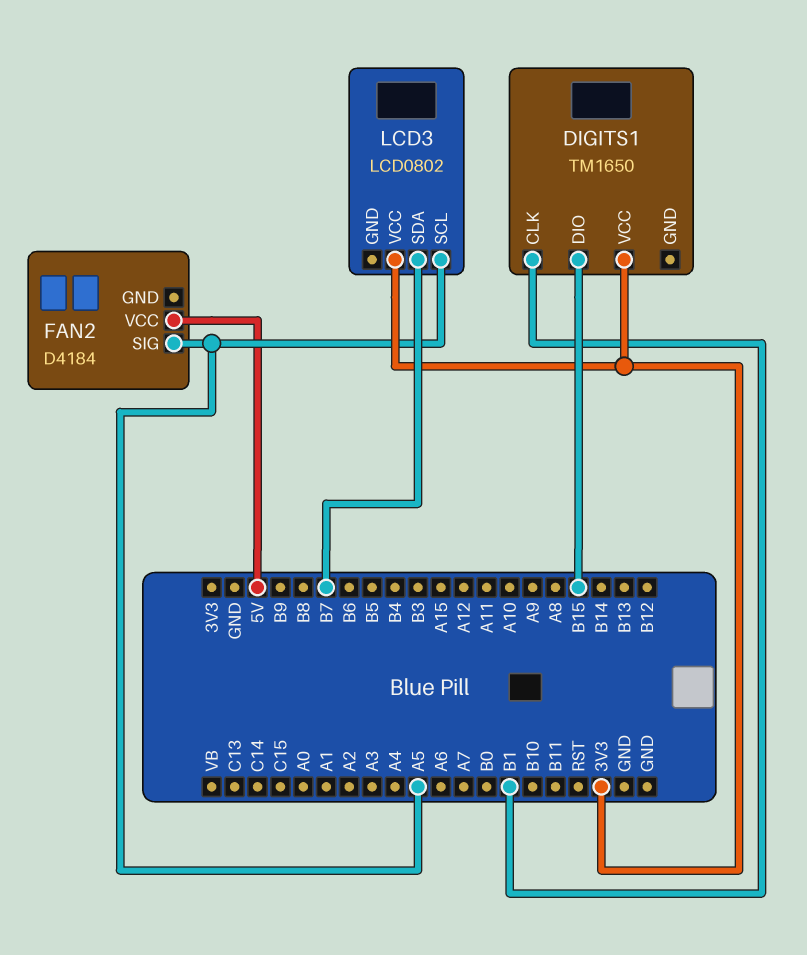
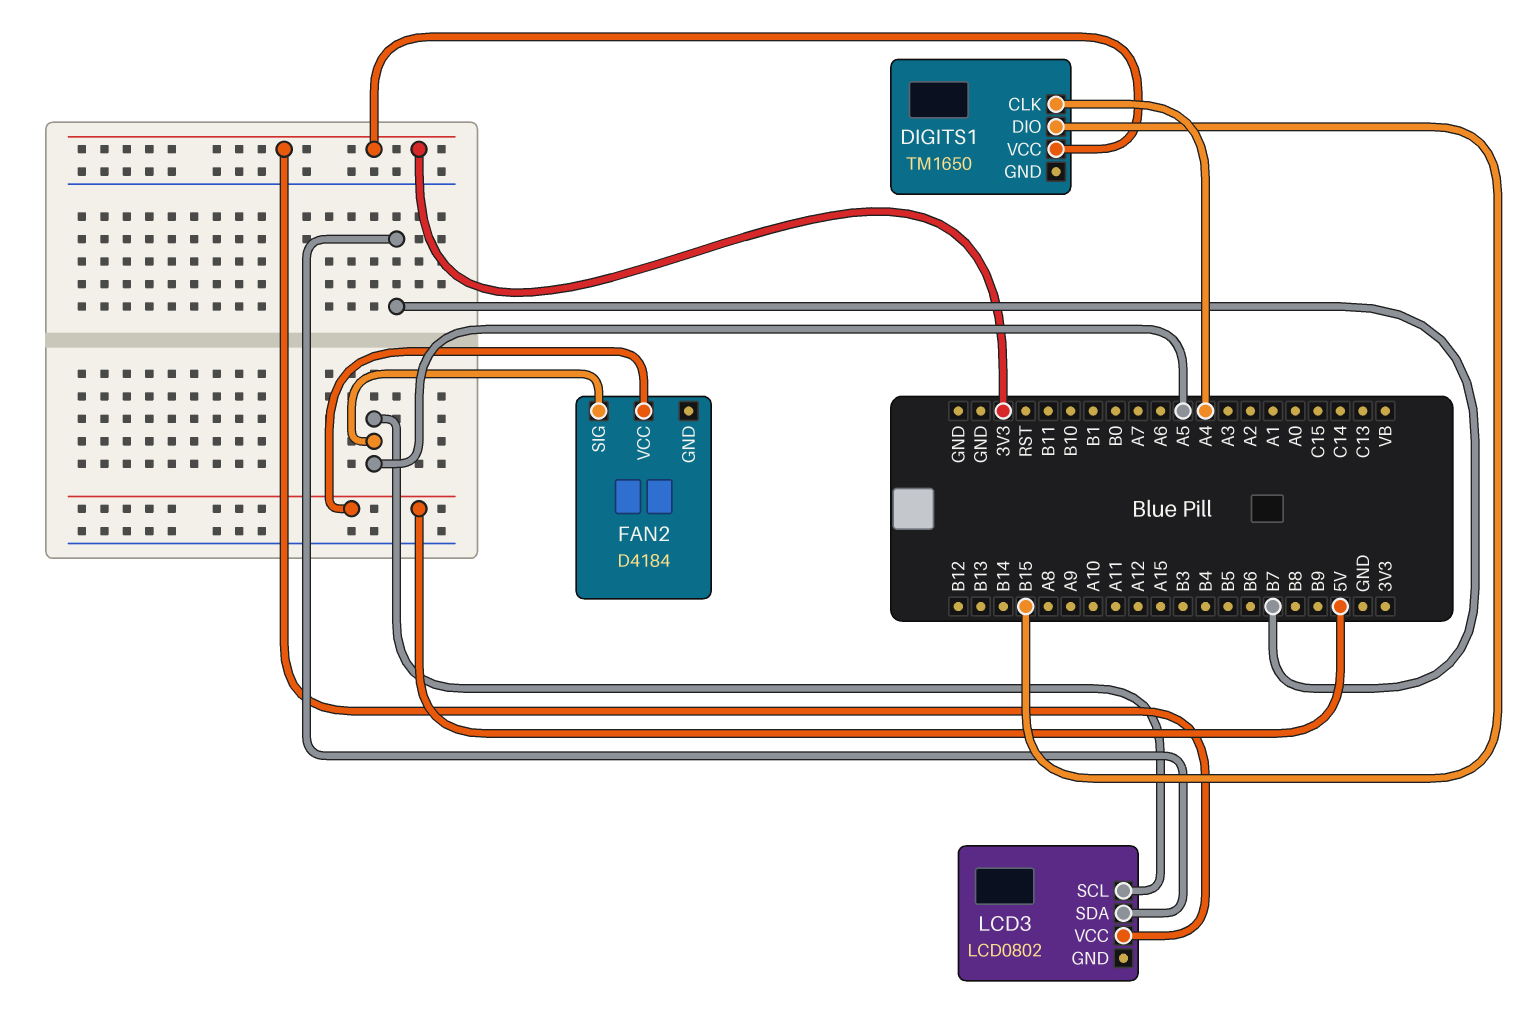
DIGITS1 pin CLK: B1 -> A4

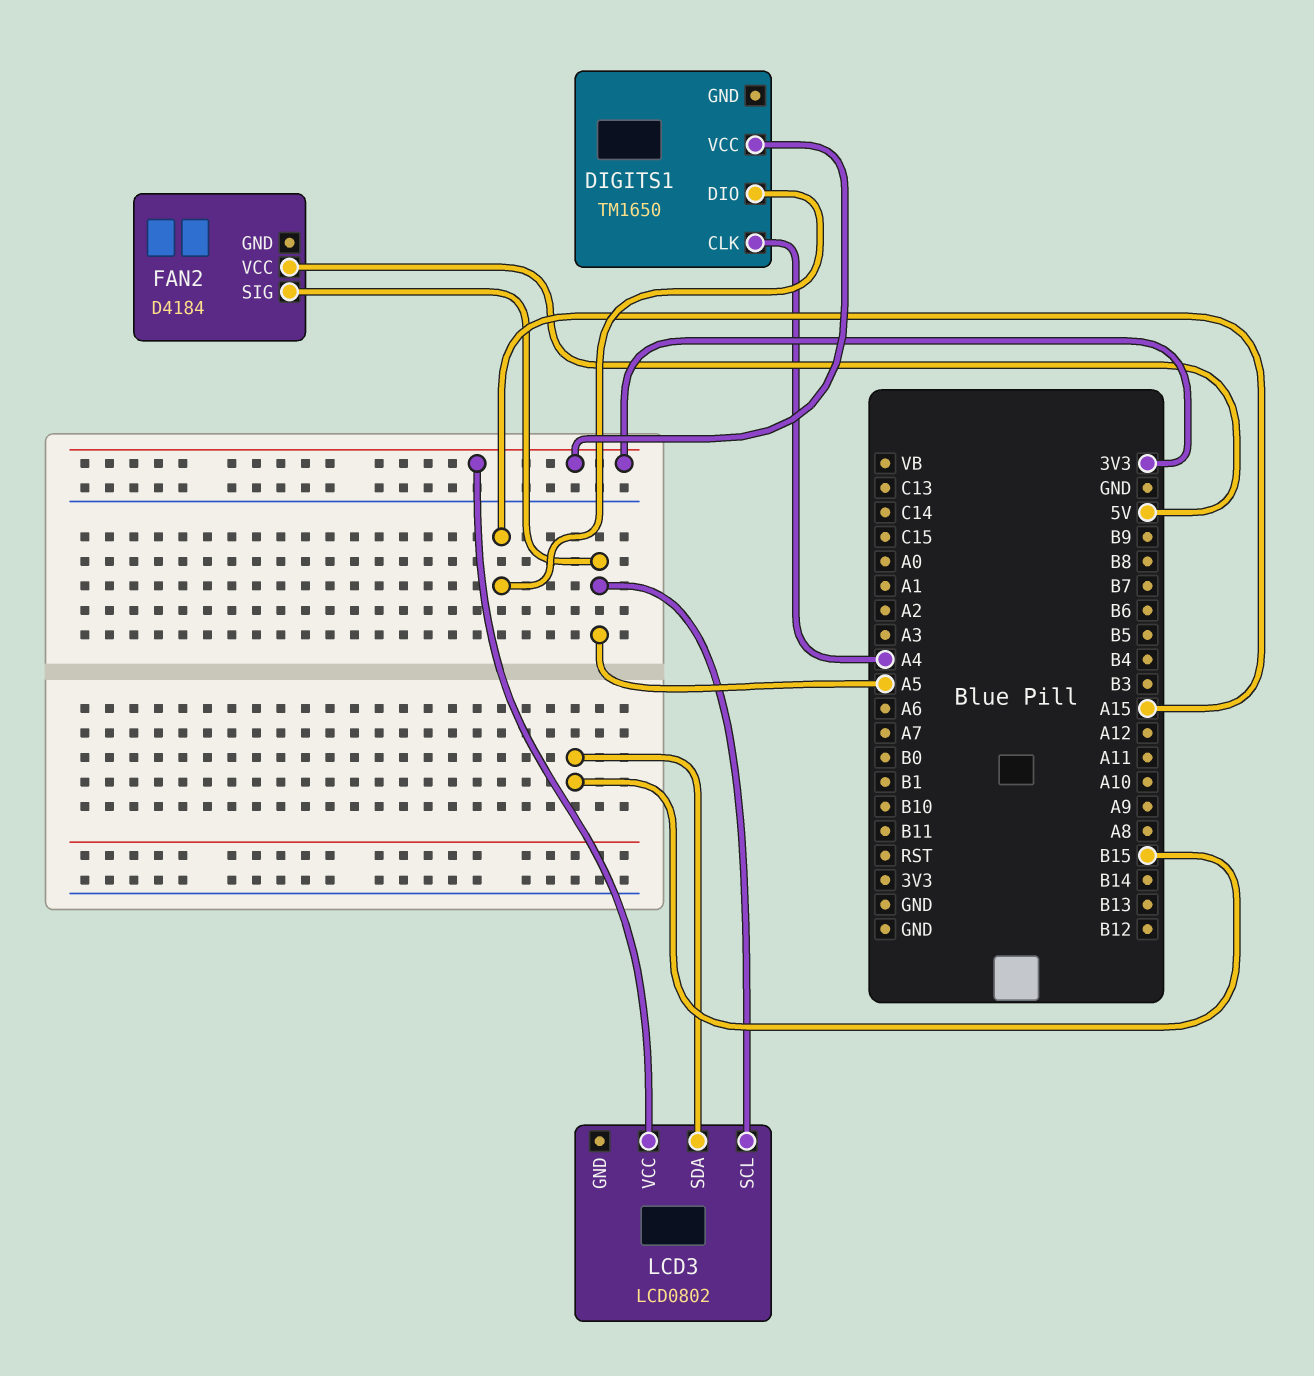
DIGITS1 pin DIO: B15 -> A15
LCD3 pin SDA: B7 -> B15

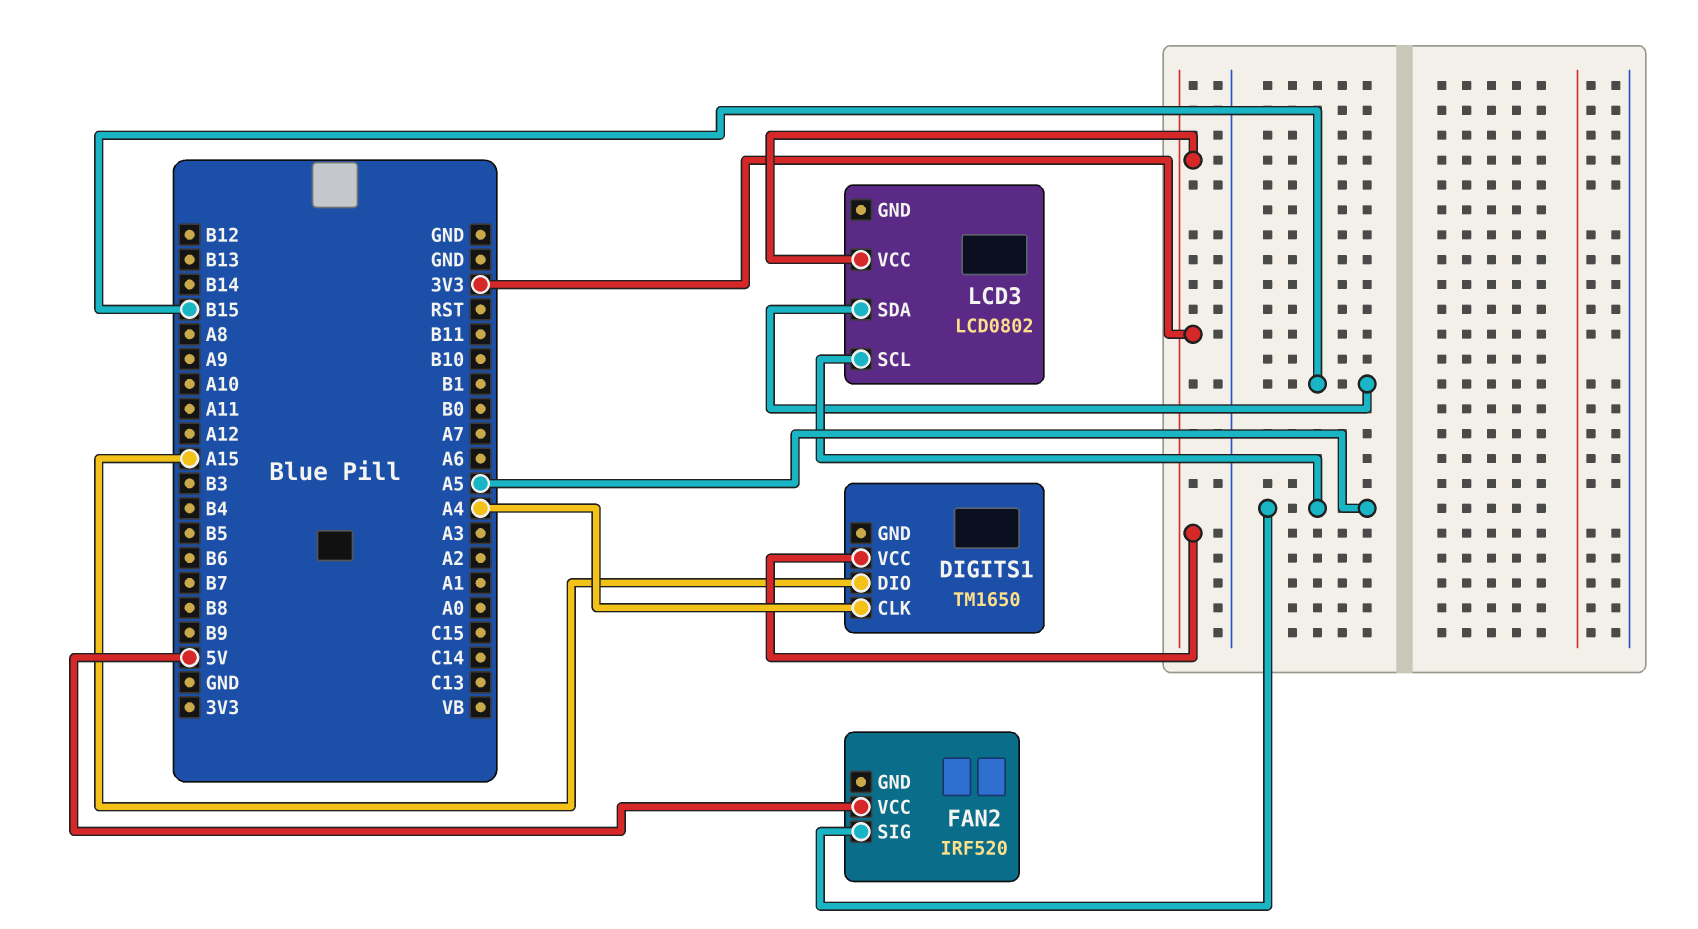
FAN2: D4184 -> IRF520

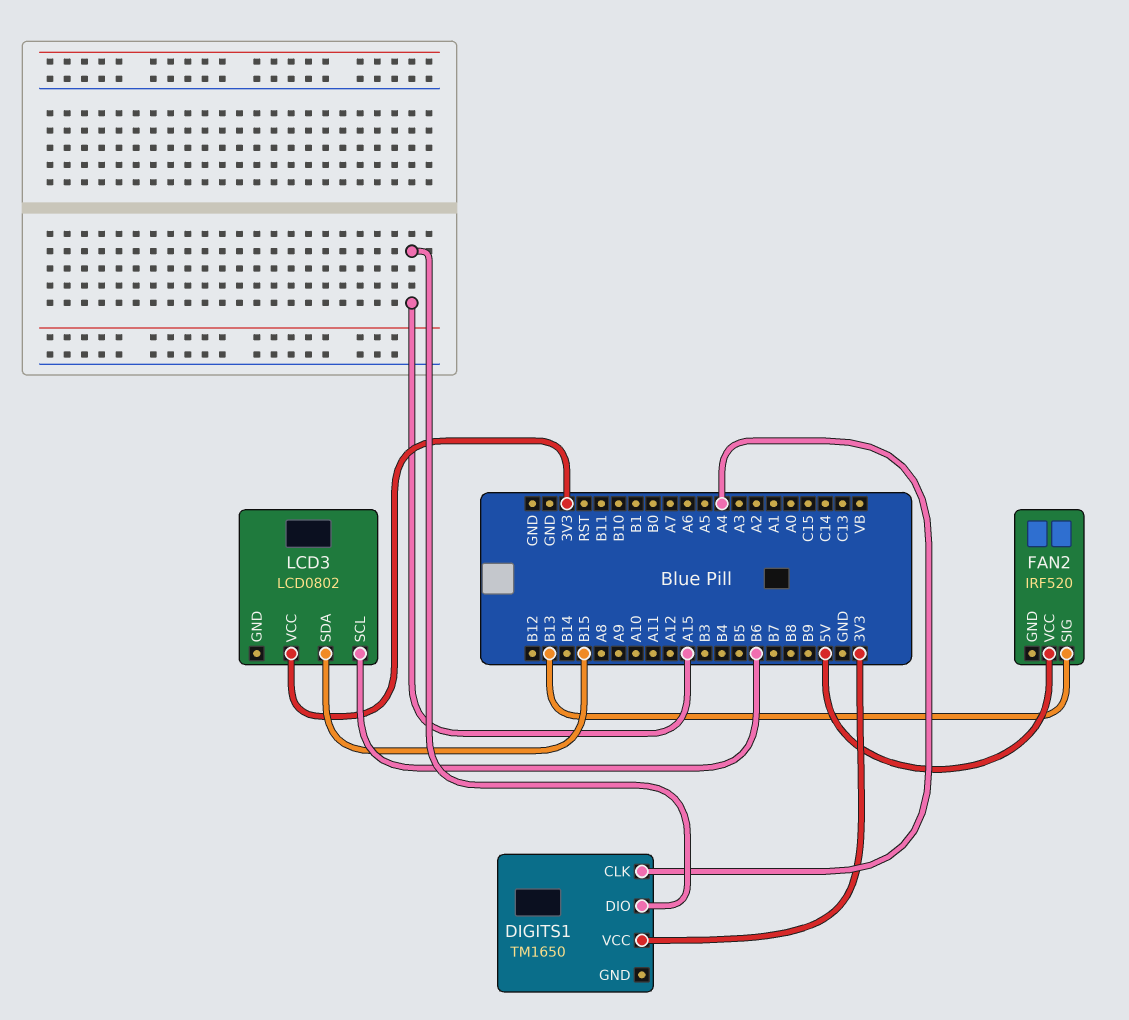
FAN2 pin SIG: A5 -> B13
LCD3 pin SCL: A5 -> B6

